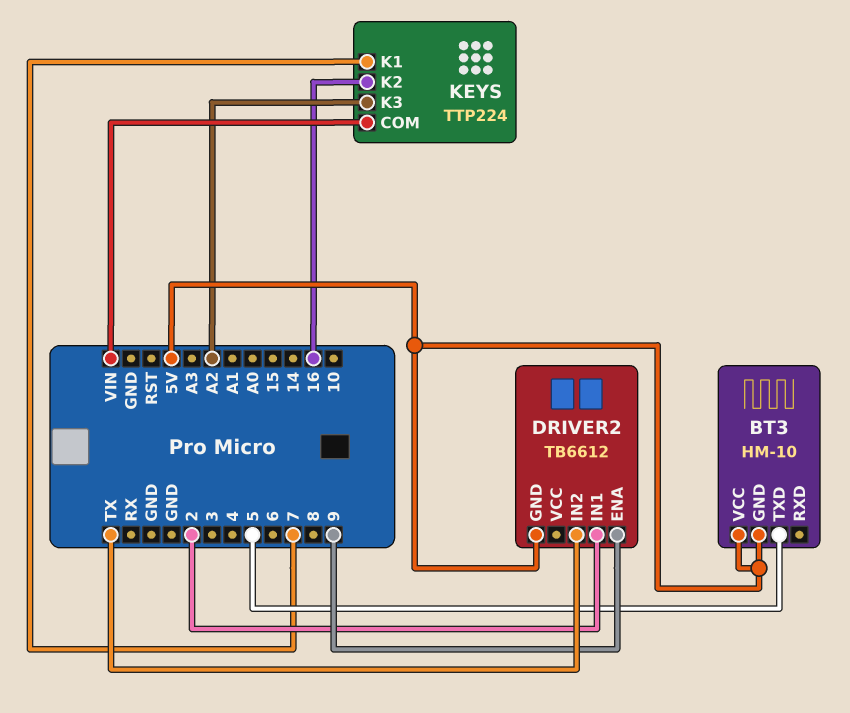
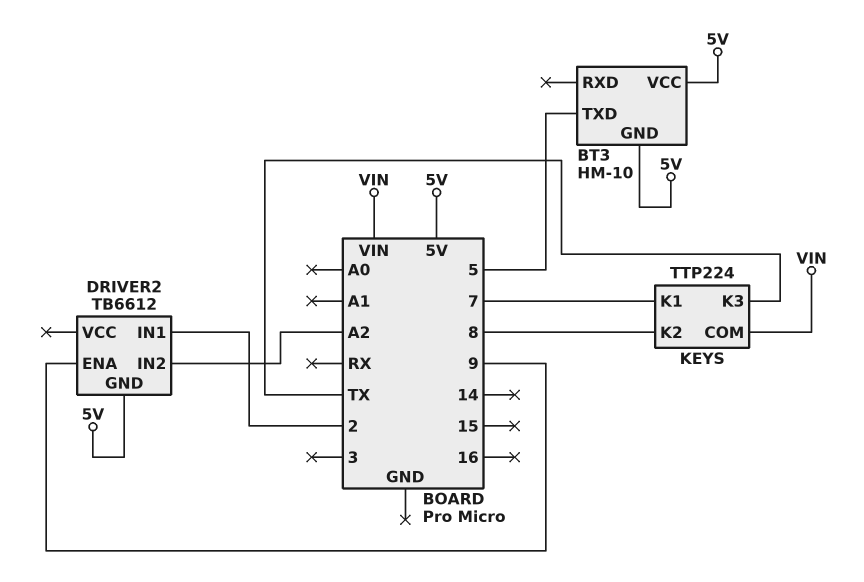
DRIVER2 pin IN2: TX -> A2
KEYS pin K2: 16 -> 8
KEYS pin K3: A2 -> TX

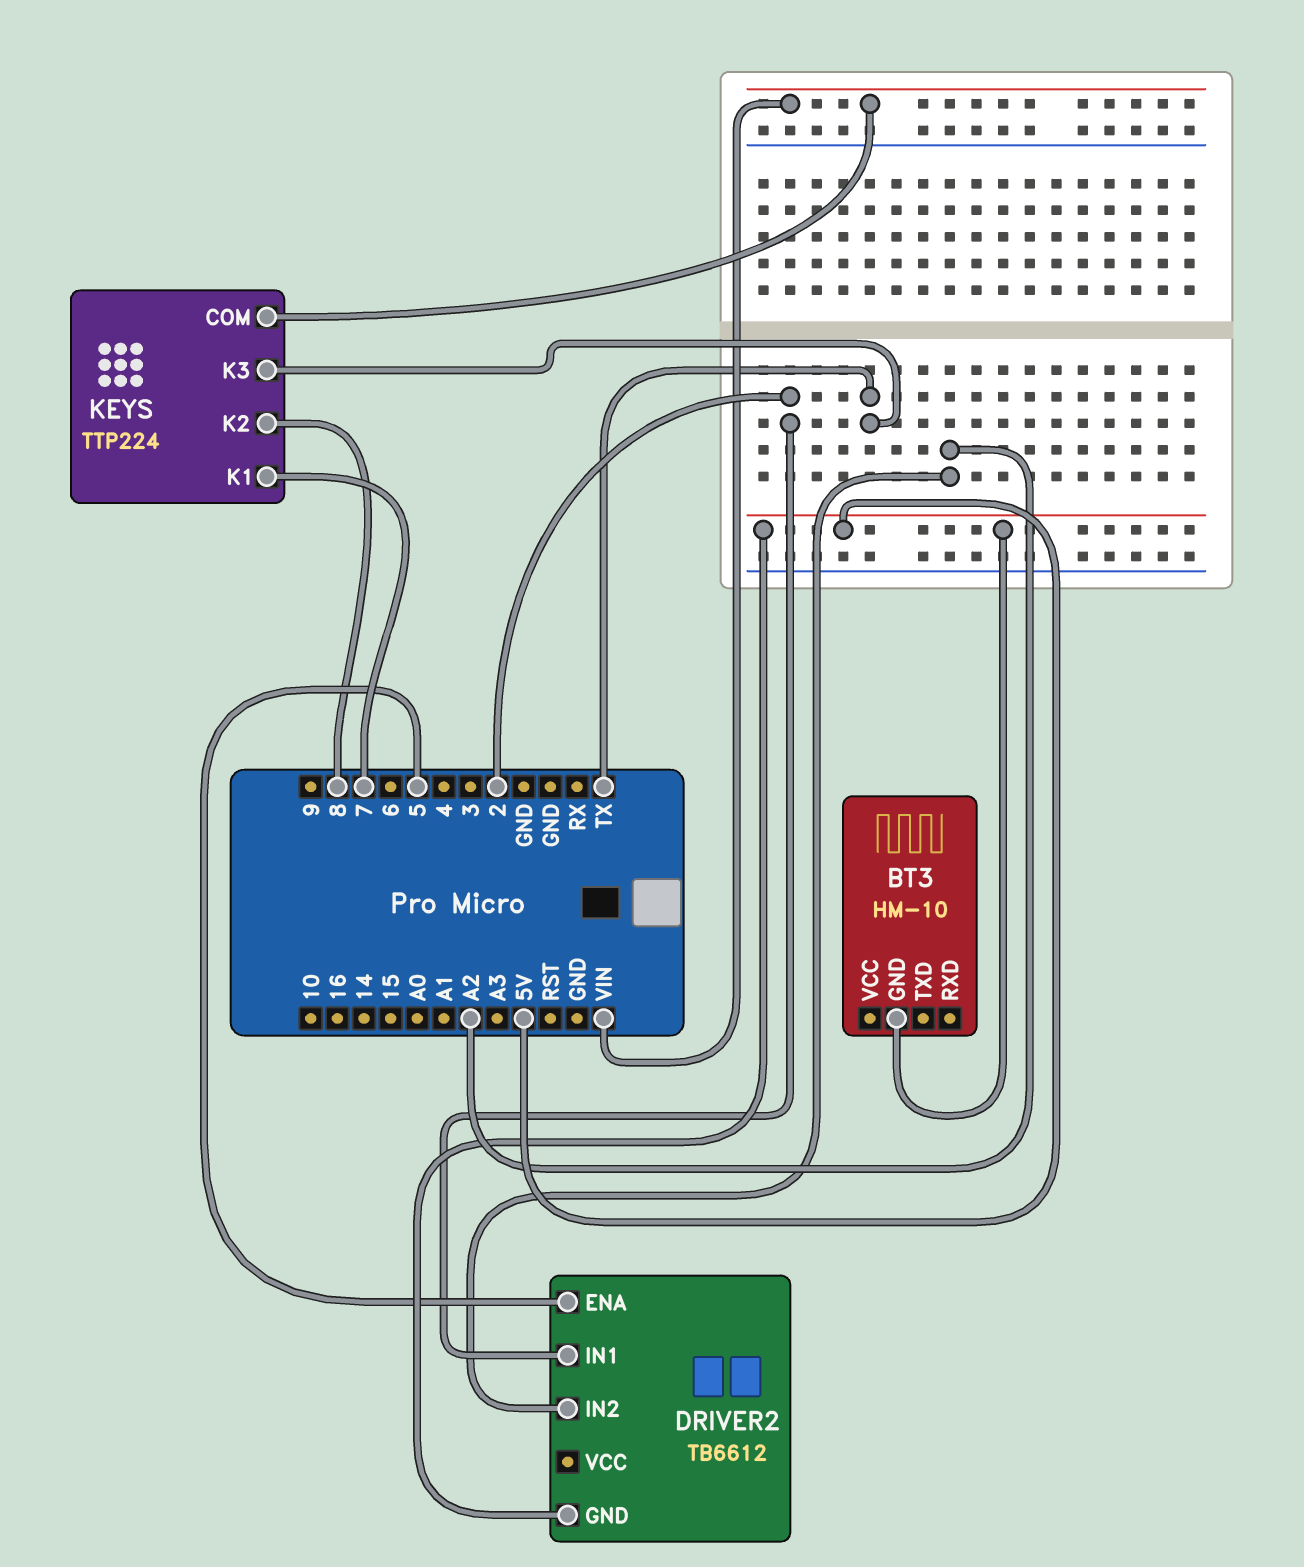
BT3 pin TXD: 5 -> none
BT3 pin VCC: 5V -> none
DRIVER2 pin ENA: 9 -> 5

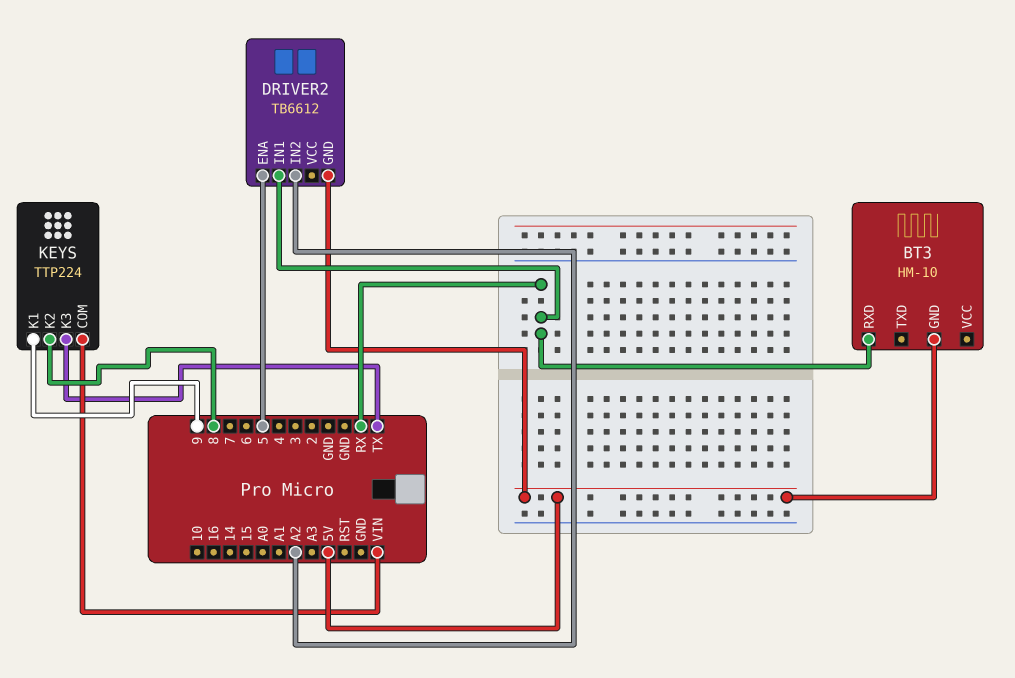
BT3 pin RXD: none -> RX
DRIVER2 pin IN1: 2 -> RX
KEYS pin K1: 7 -> 9

